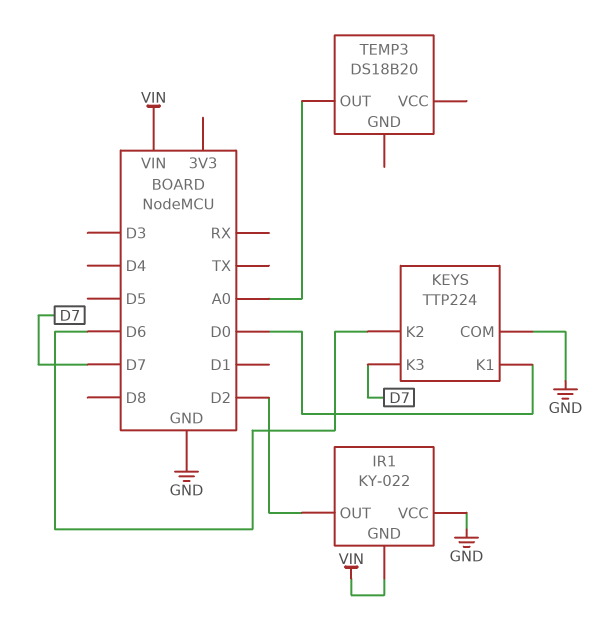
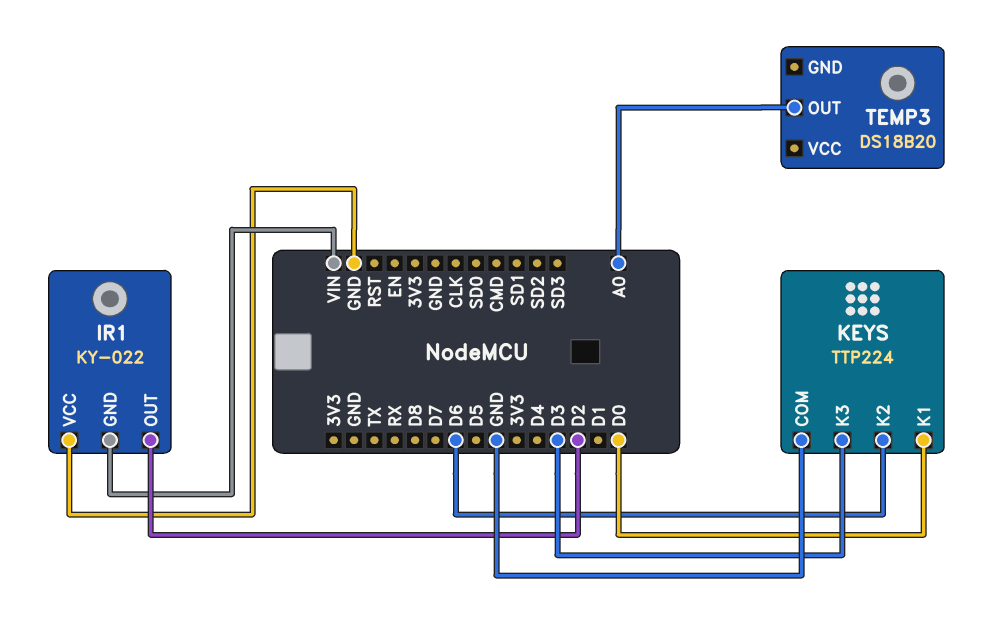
KEYS pin K3: D7 -> D3

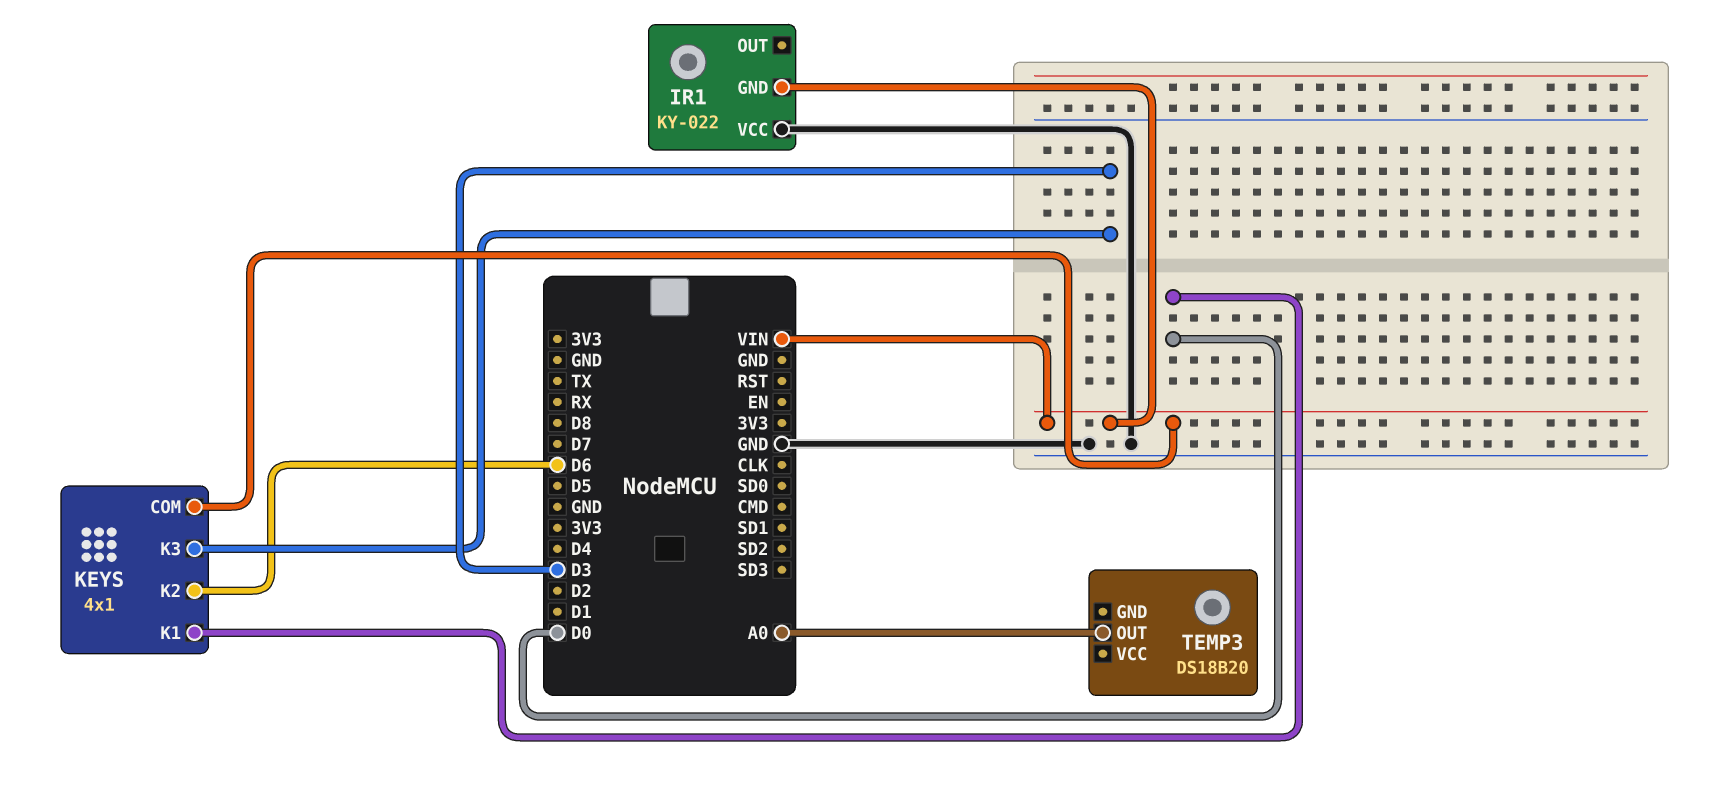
IR1 pin OUT: D2 -> none
KEYS: TTP224 -> 4x1
KEYS pin COM: GND -> VIN

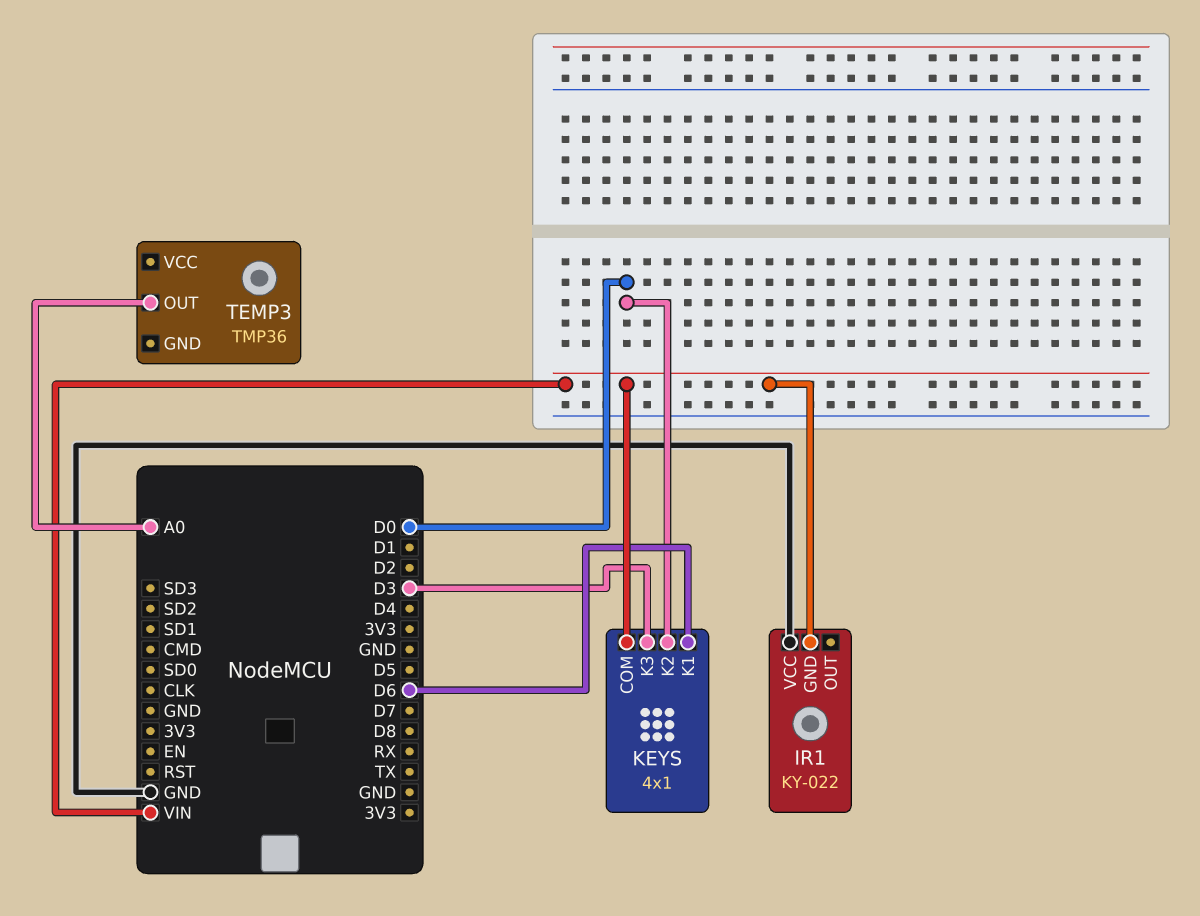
KEYS pin K1: D0 -> D6
KEYS pin K2: D6 -> D0
TEMP3: DS18B20 -> TMP36

